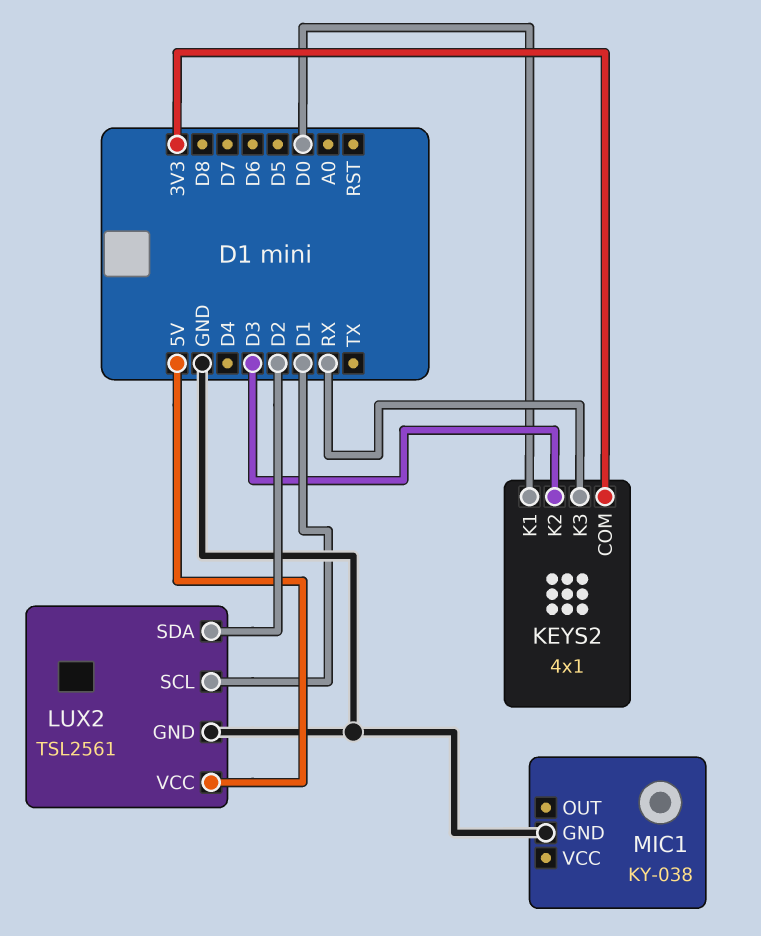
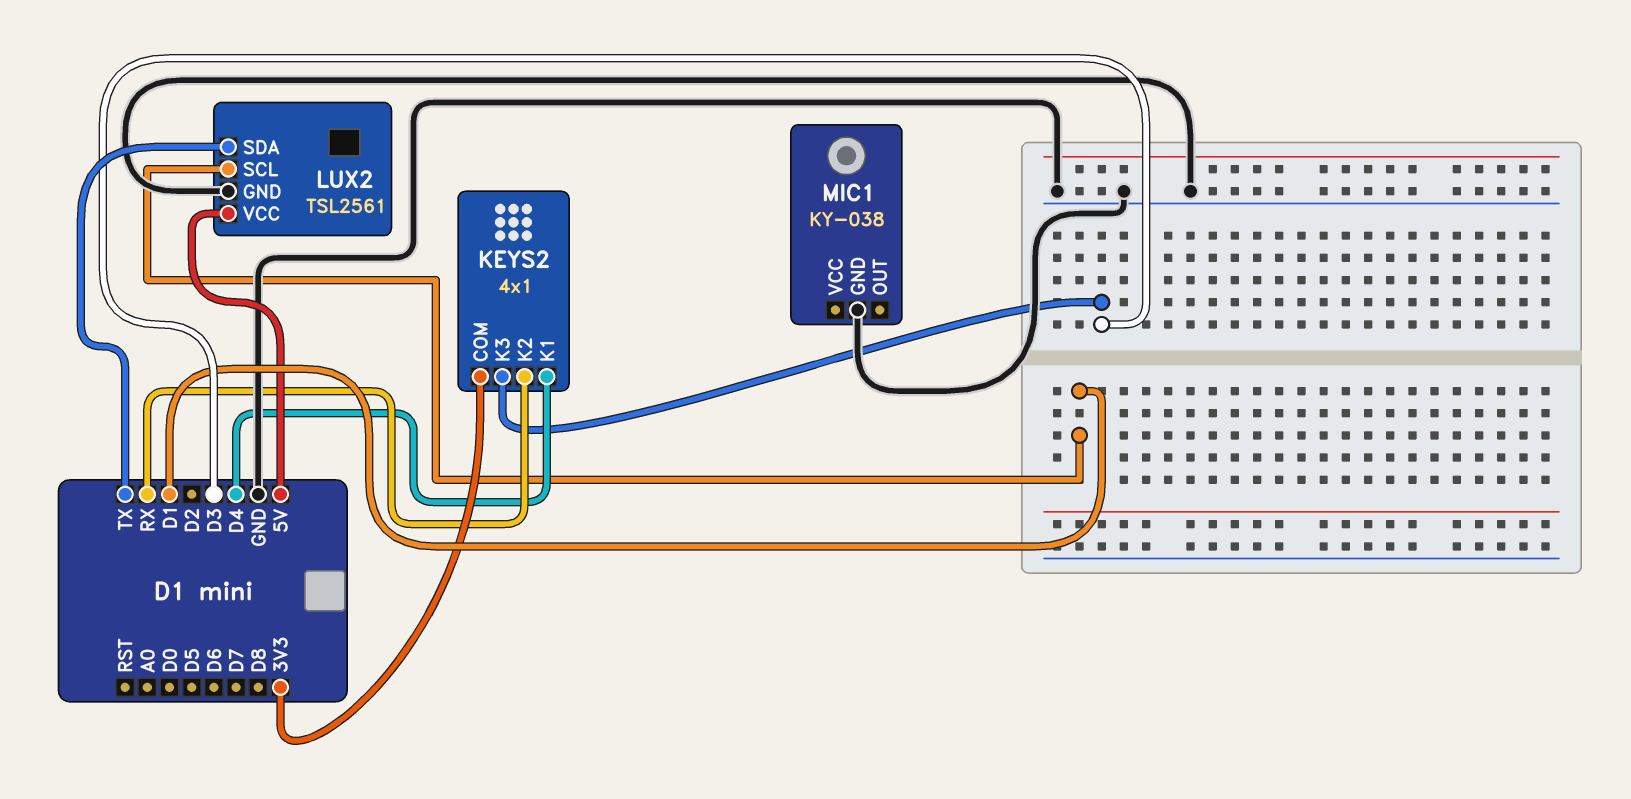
KEYS2 pin K1: D0 -> D4
KEYS2 pin K2: D3 -> RX
KEYS2 pin K3: RX -> D3
LUX2 pin SDA: D2 -> TX

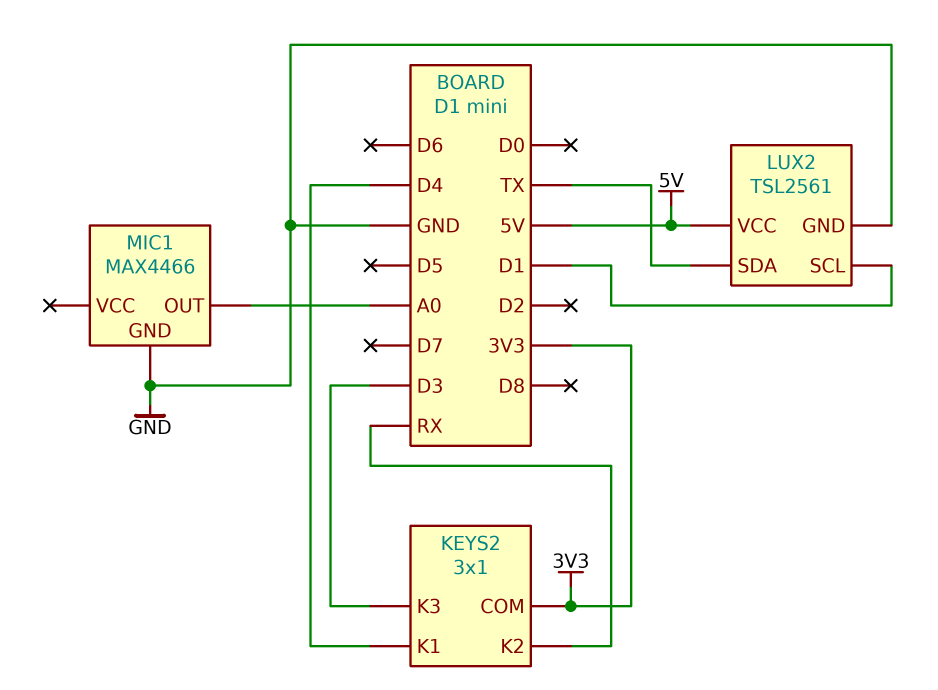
KEYS2: 4x1 -> 3x1
MIC1: KY-038 -> MAX4466
MIC1 pin OUT: none -> A0

